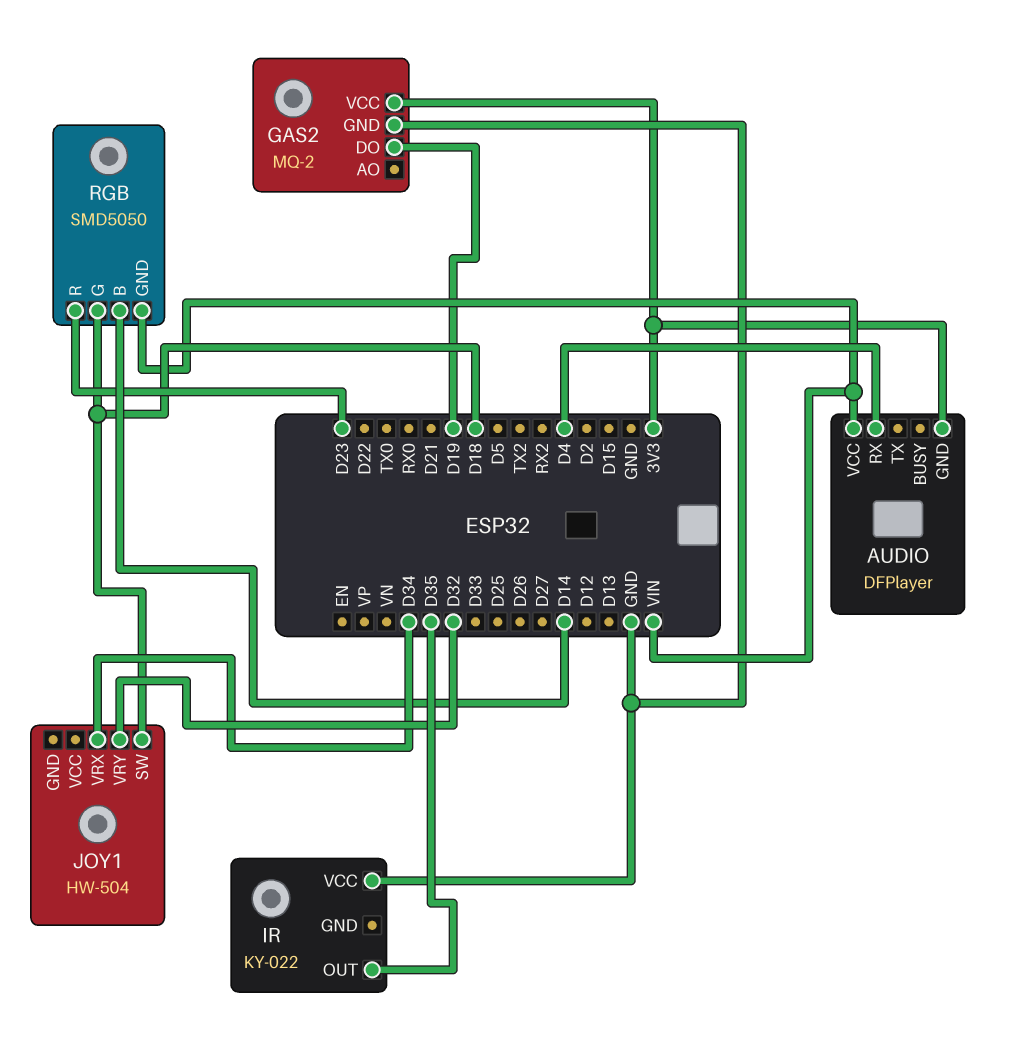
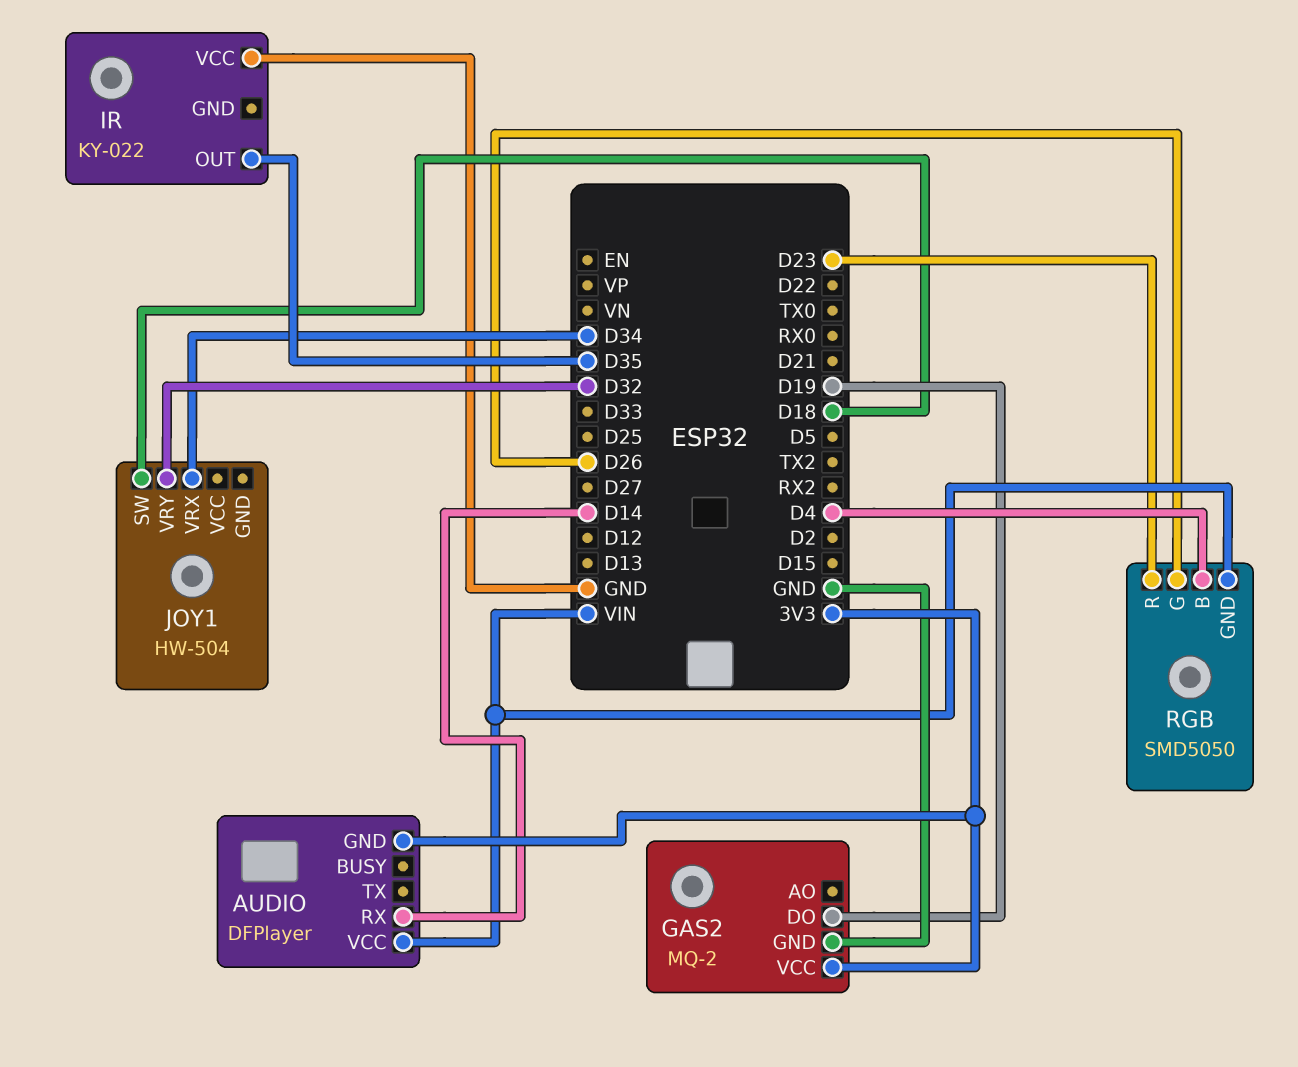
AUDIO pin RX: D4 -> D14
RGB pin B: D14 -> D4
RGB pin G: D18 -> D26

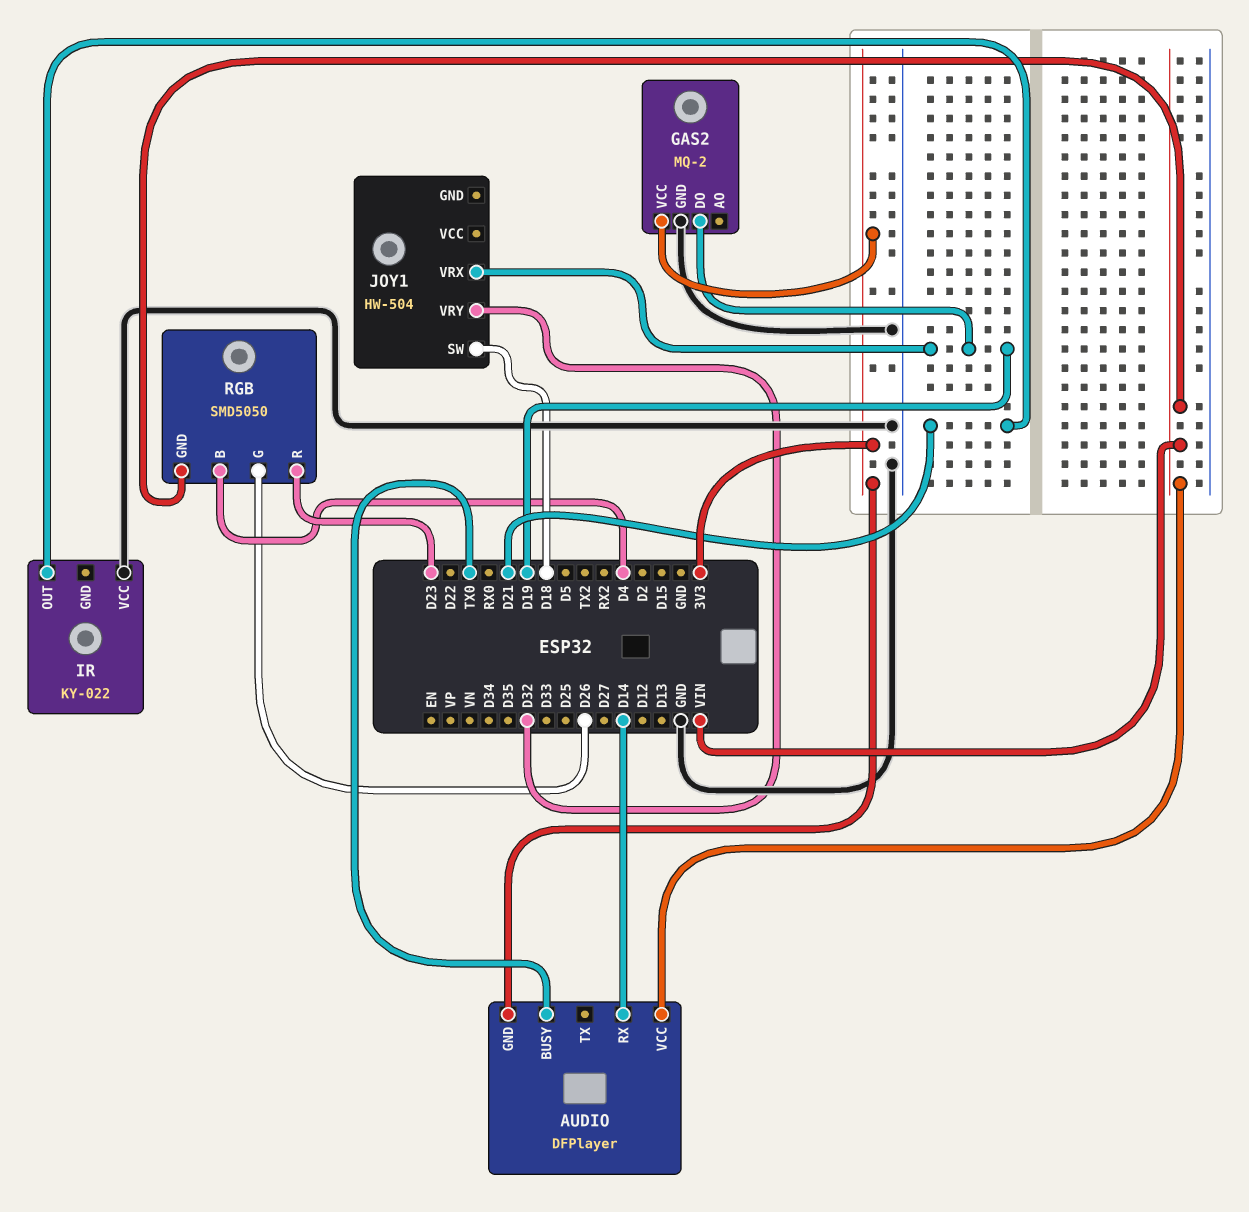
AUDIO pin BUSY: none -> TX0
IR pin OUT: D35 -> D21
JOY1 pin VRX: D34 -> D19

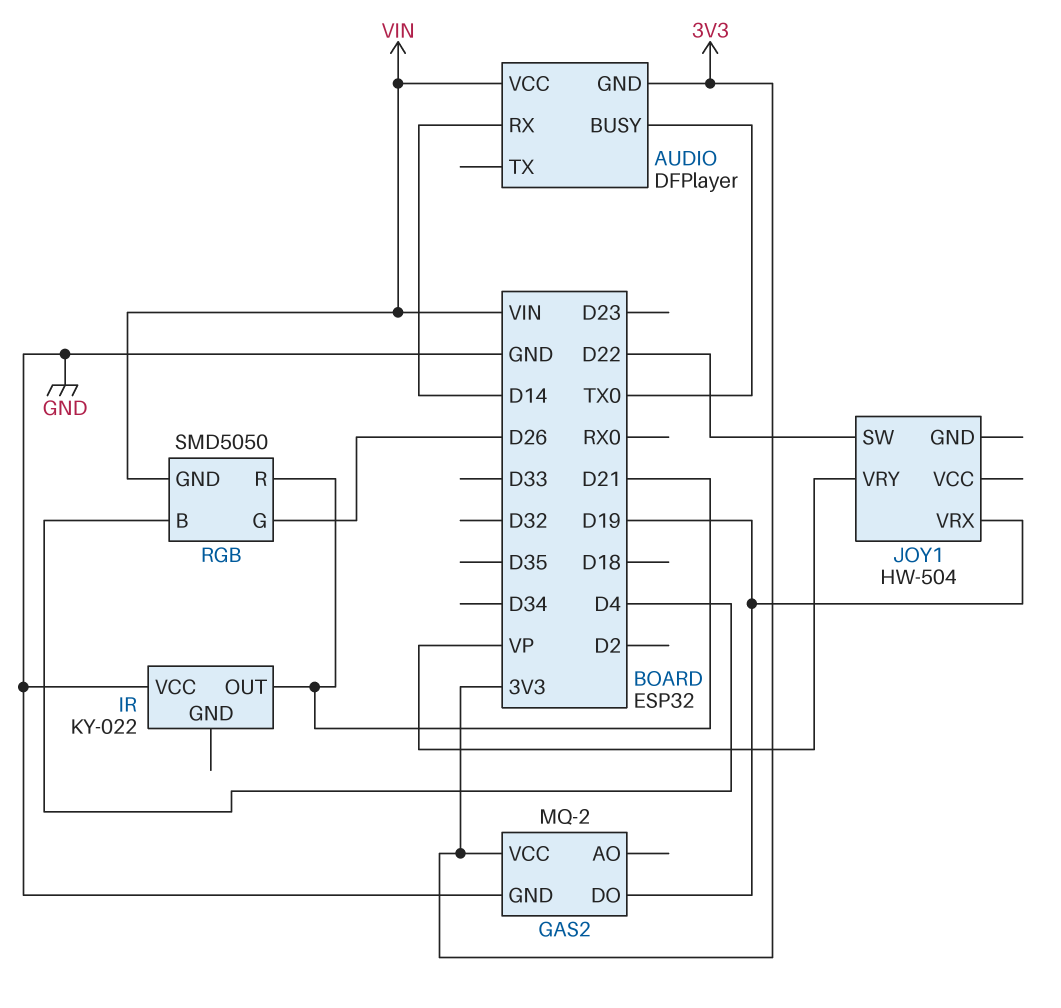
JOY1 pin SW: D18 -> D22
JOY1 pin VRY: D32 -> VP
RGB pin R: D23 -> D21

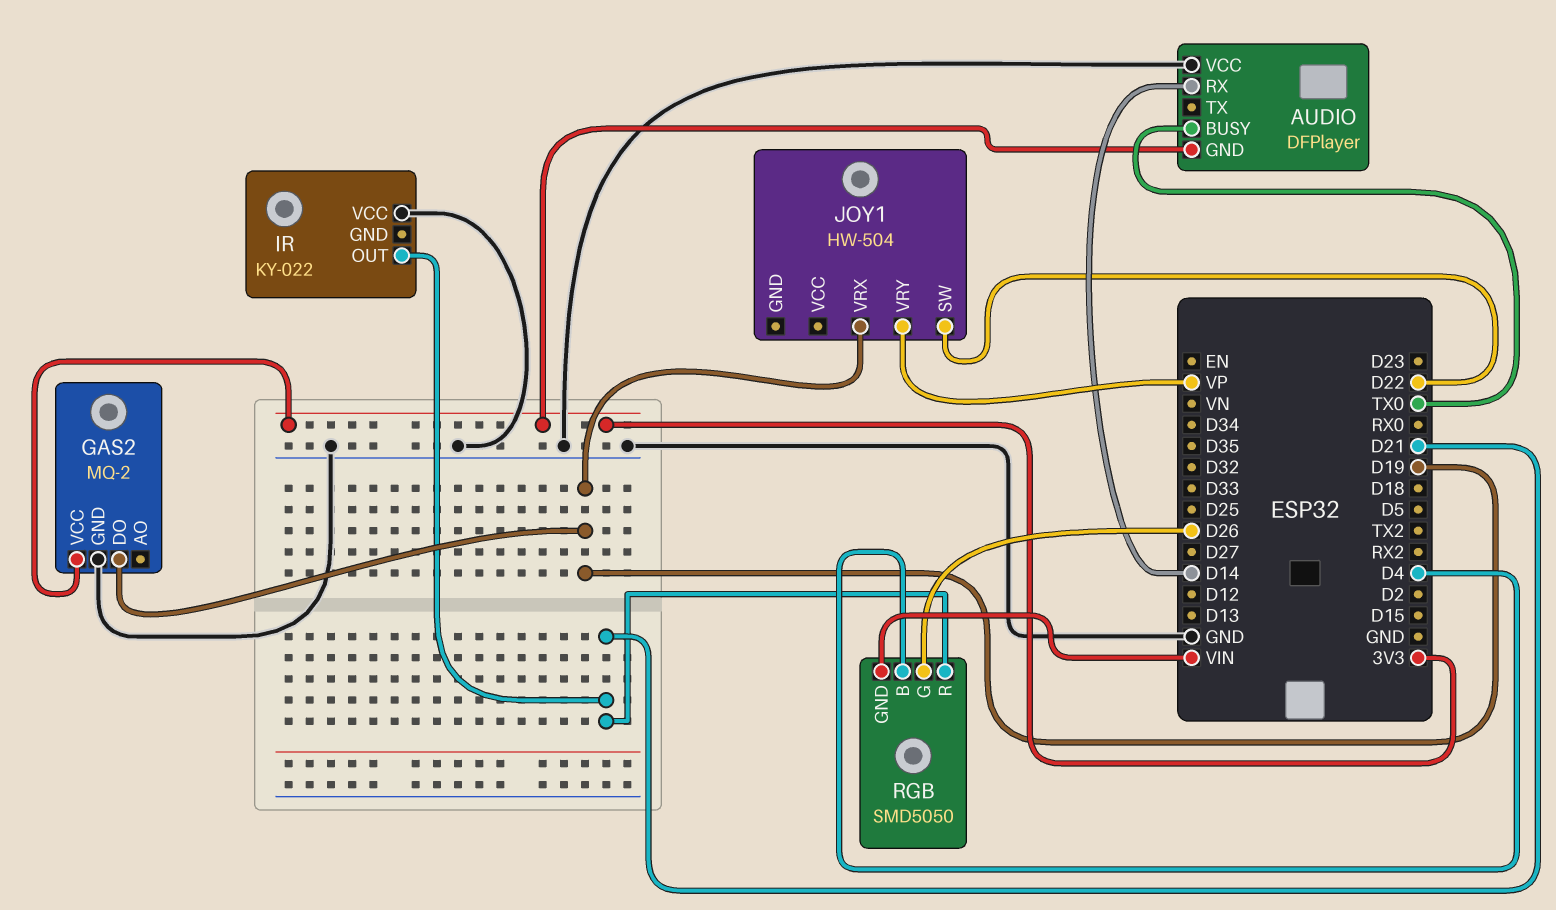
AUDIO pin VCC: VIN -> GND

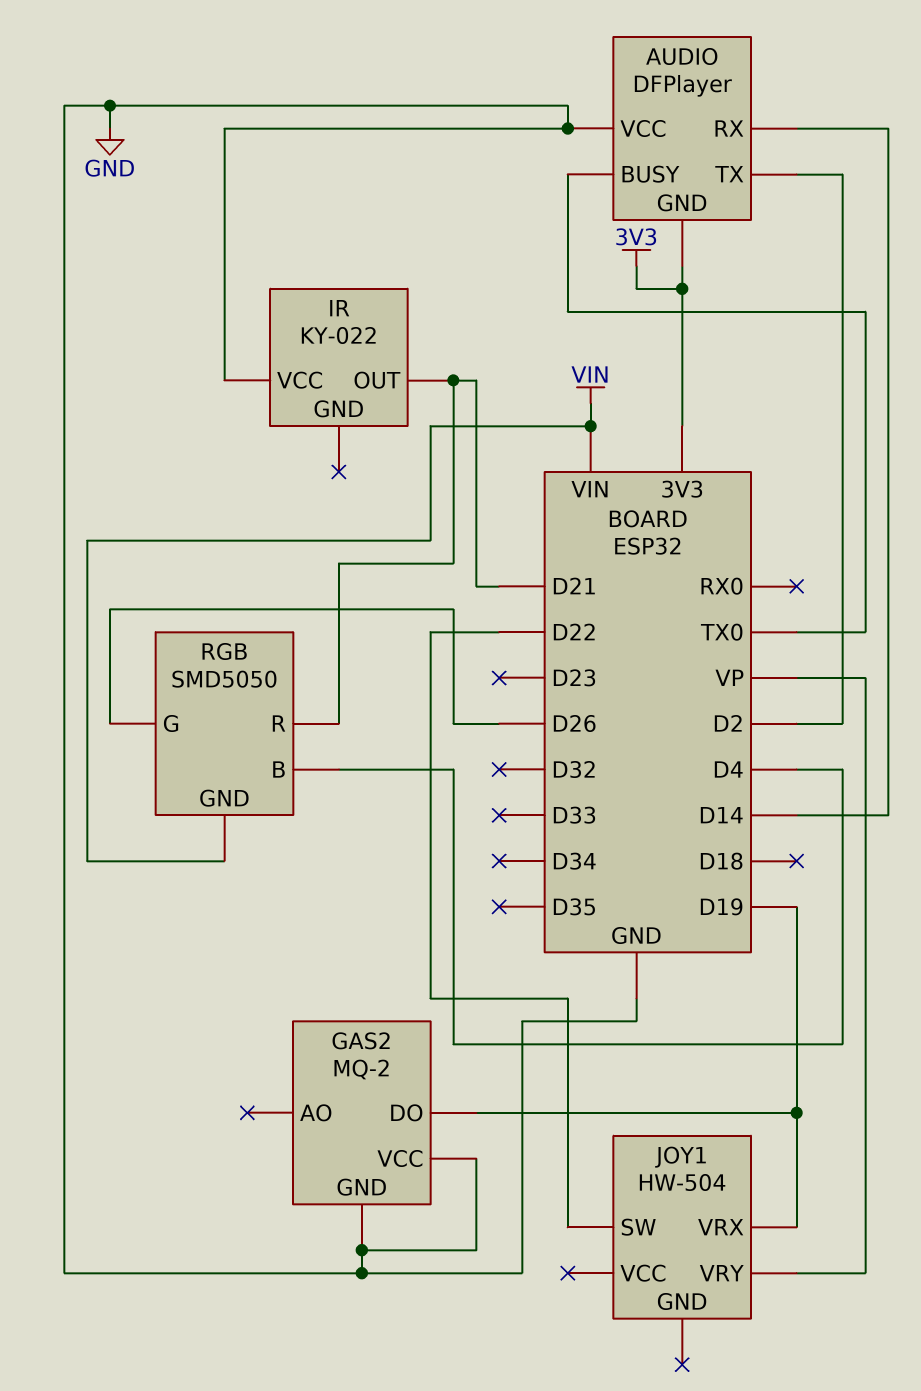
AUDIO pin TX: none -> D2
GAS2 pin VCC: 3V3 -> GND

